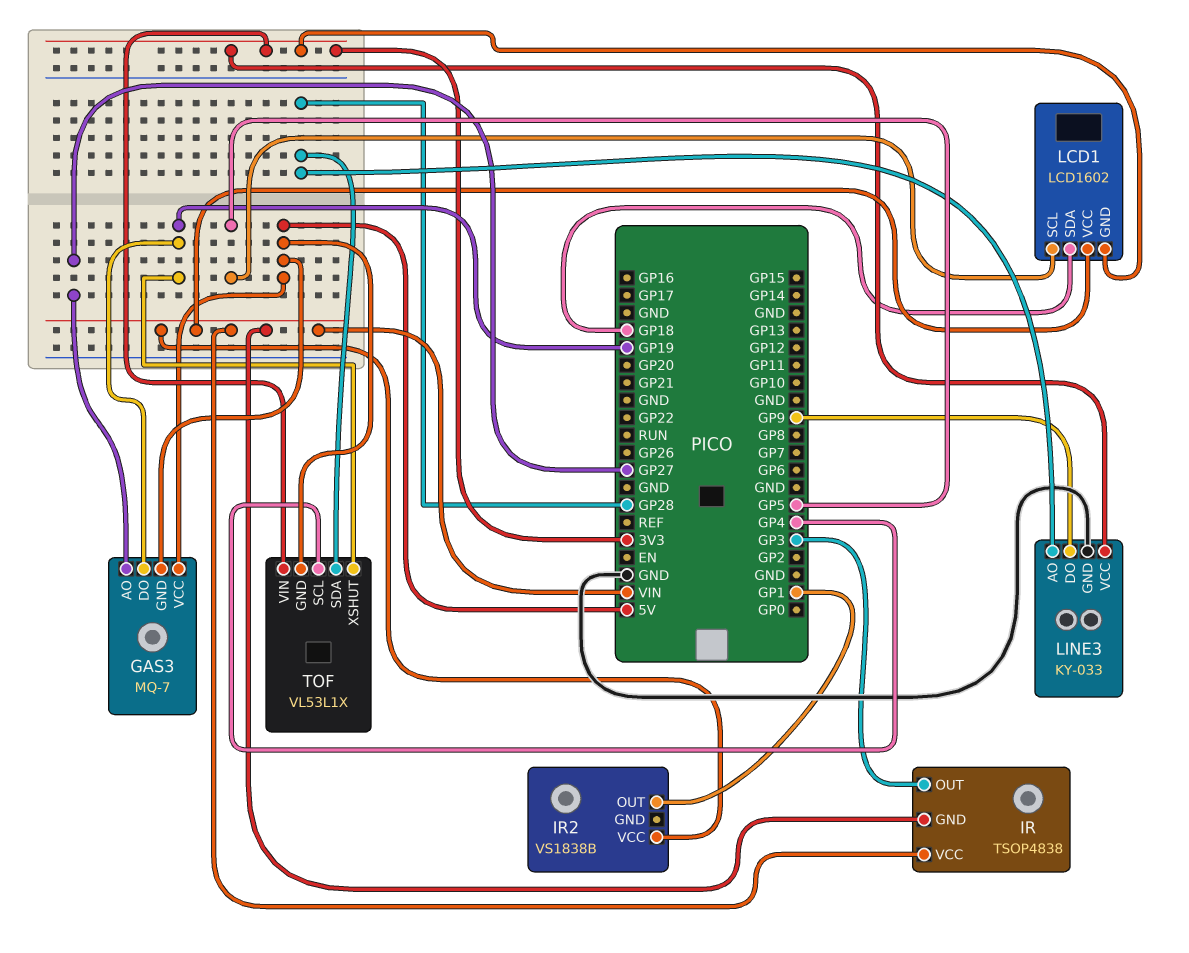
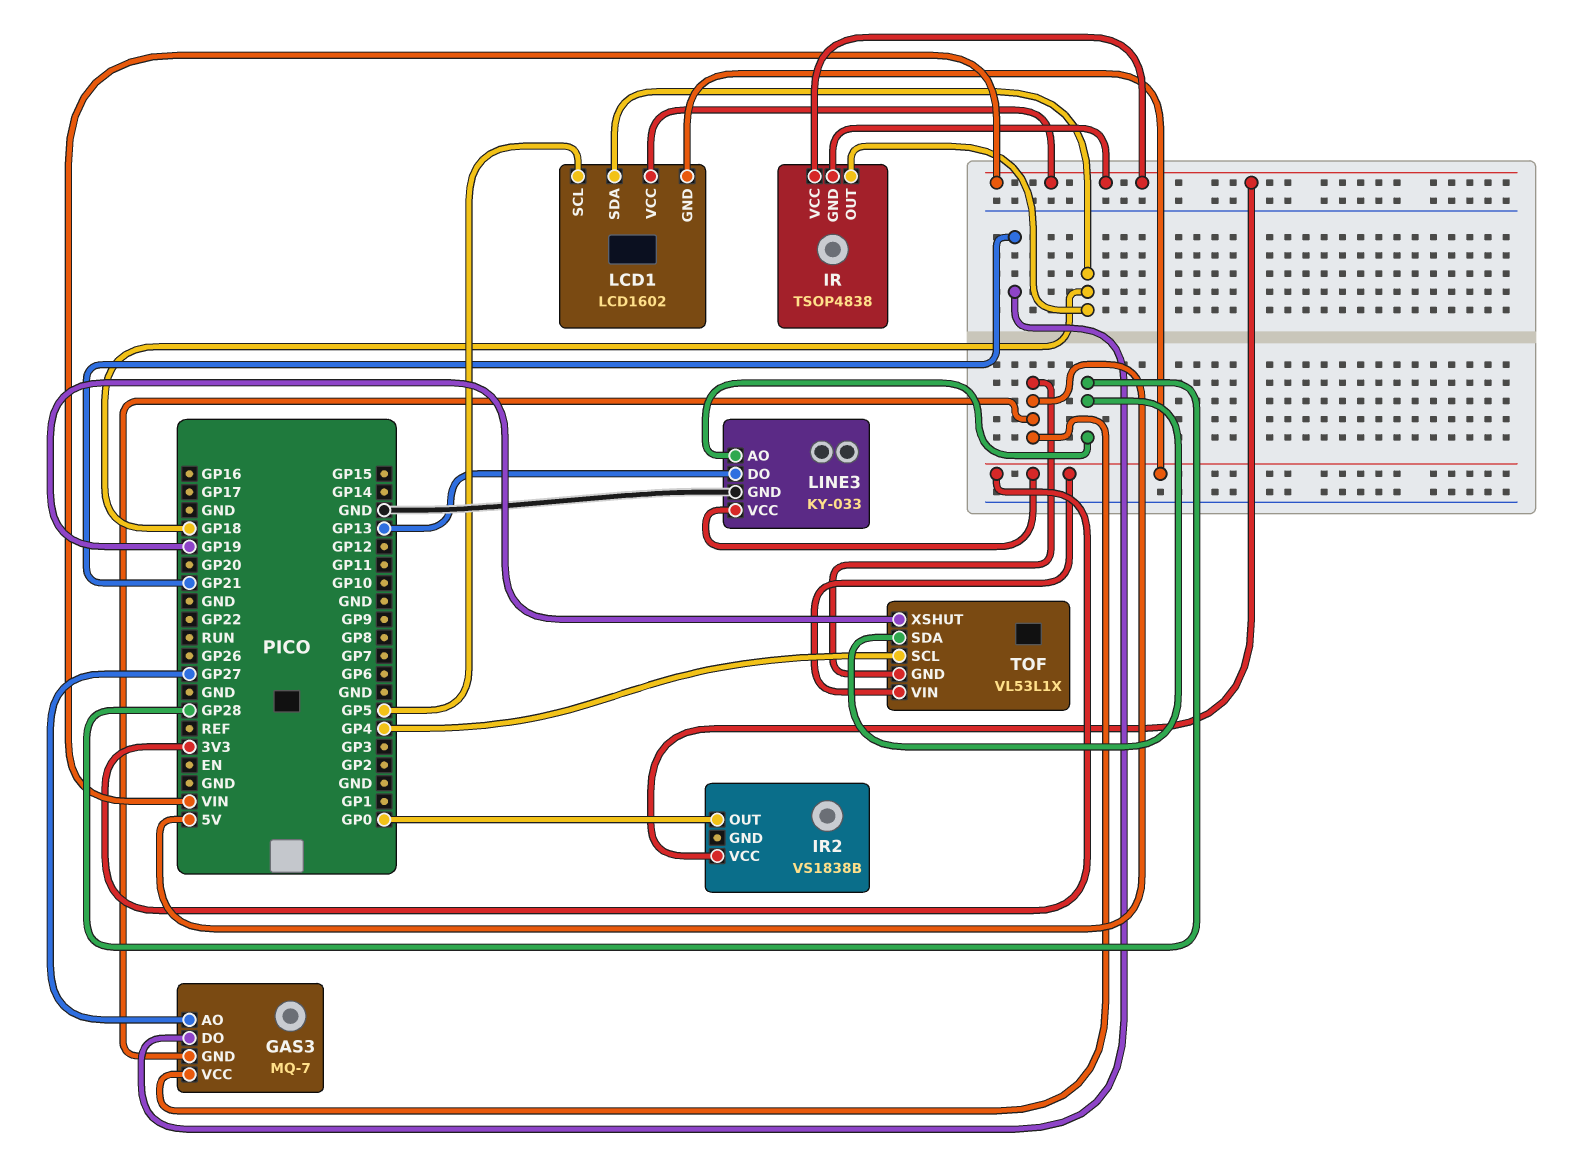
GAS3 pin DO: GP19 -> GP21
IR pin OUT: GP3 -> GP18
IR2 pin OUT: GP1 -> GP0
LINE3 pin DO: GP9 -> GP13

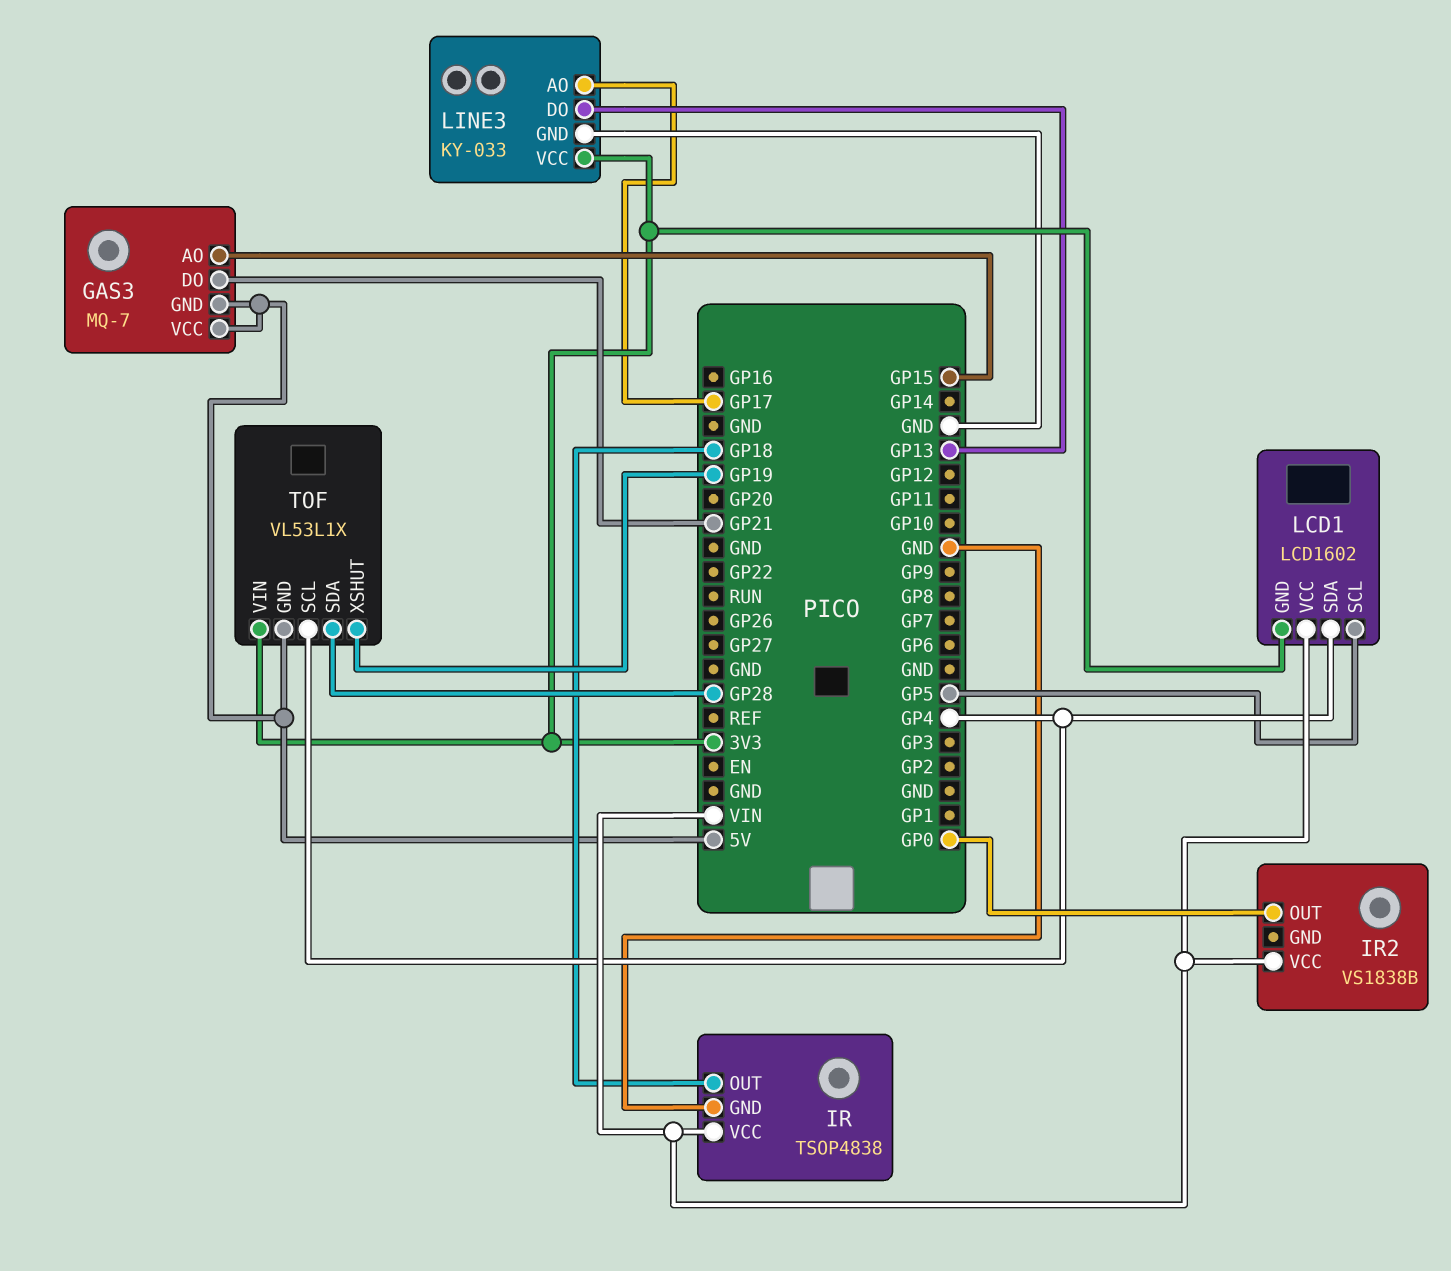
GAS3 pin AO: GP27 -> GP15
IR pin GND: VIN -> GND
LCD1 pin SDA: GP18 -> GP4
LINE3 pin AO: GP28 -> GP17

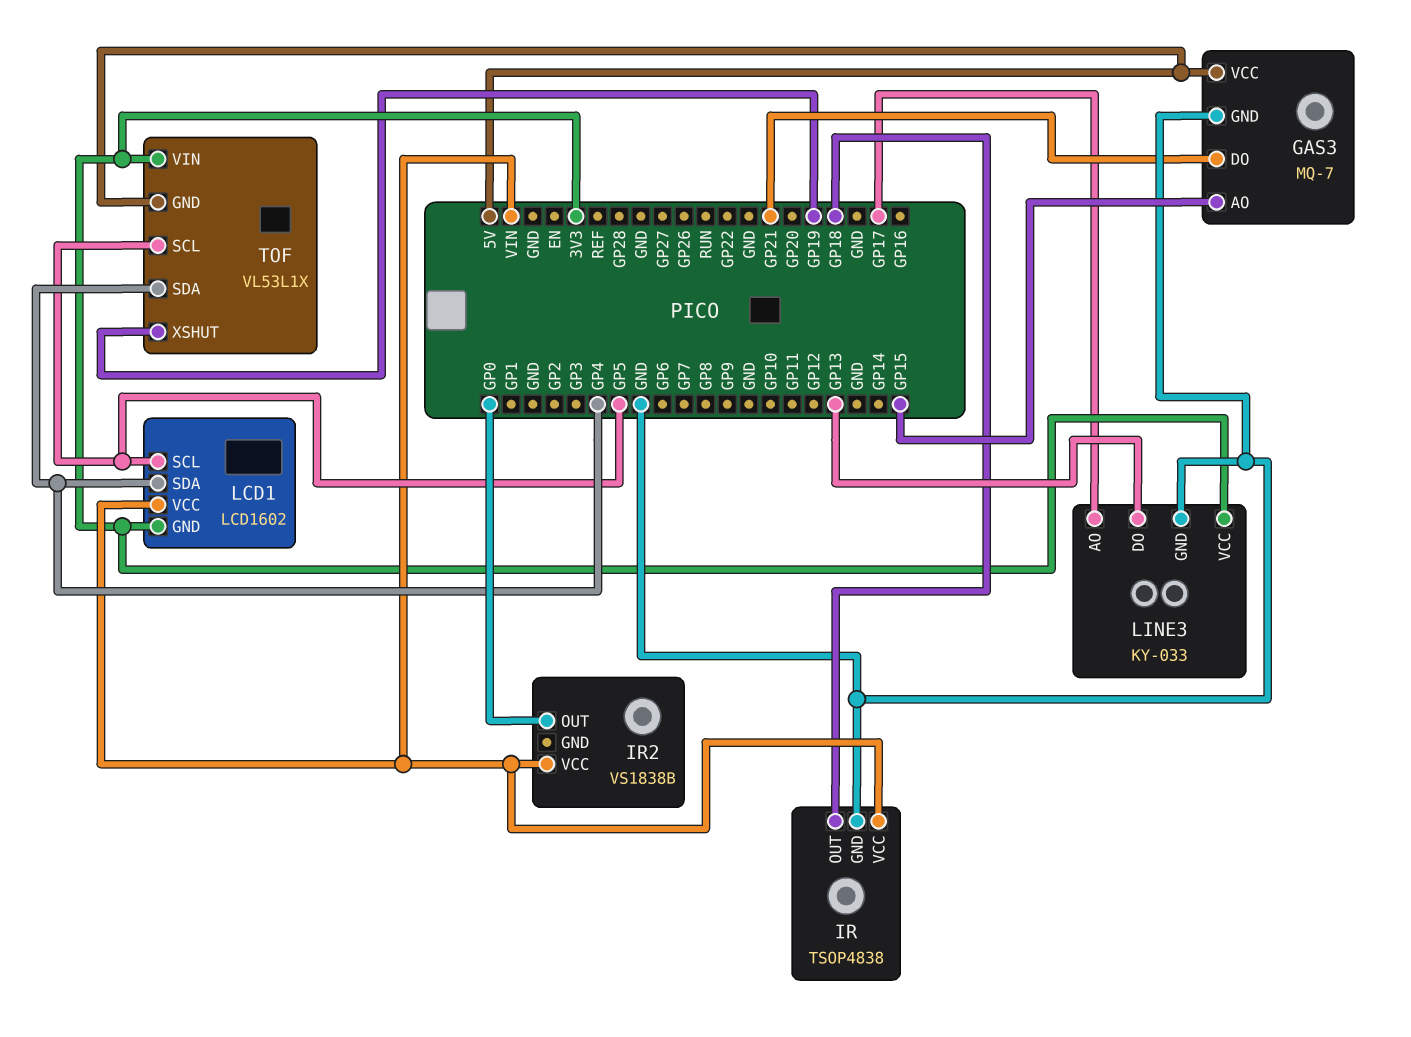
GAS3 pin GND: 5V -> GND
TOF pin SCL: GP4 -> GP5
TOF pin SDA: GP28 -> GP4

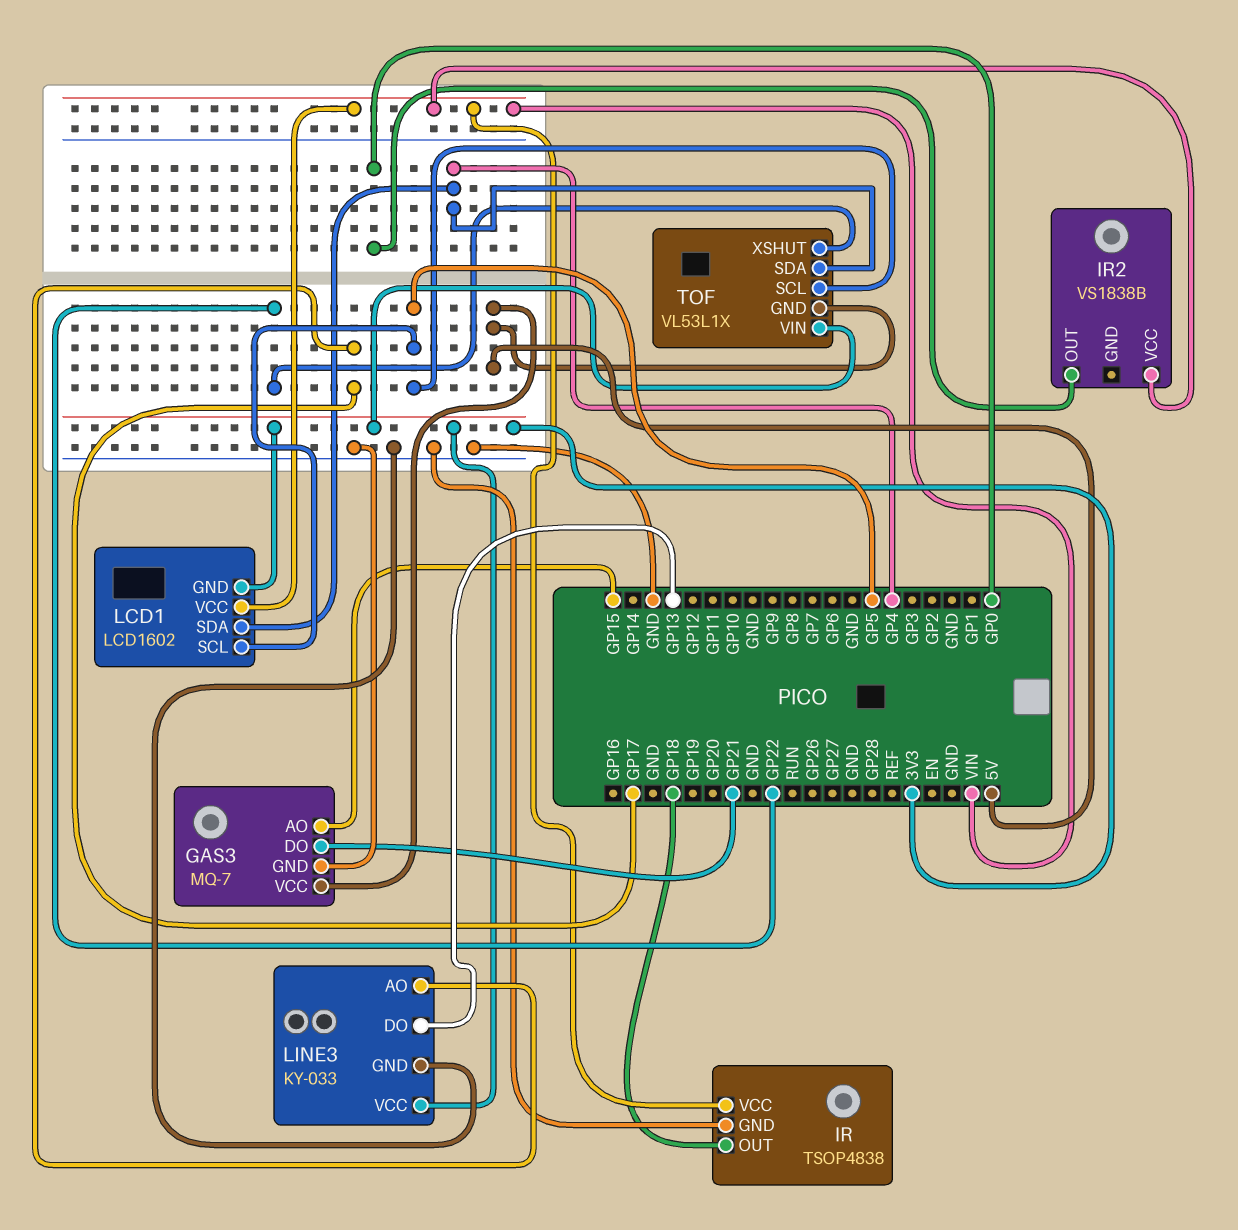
TOF pin XSHUT: GP19 -> GP22

